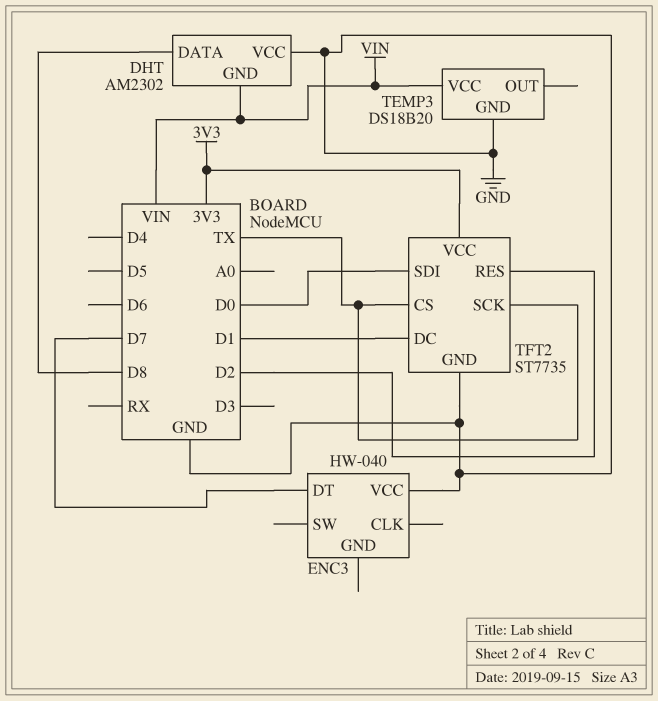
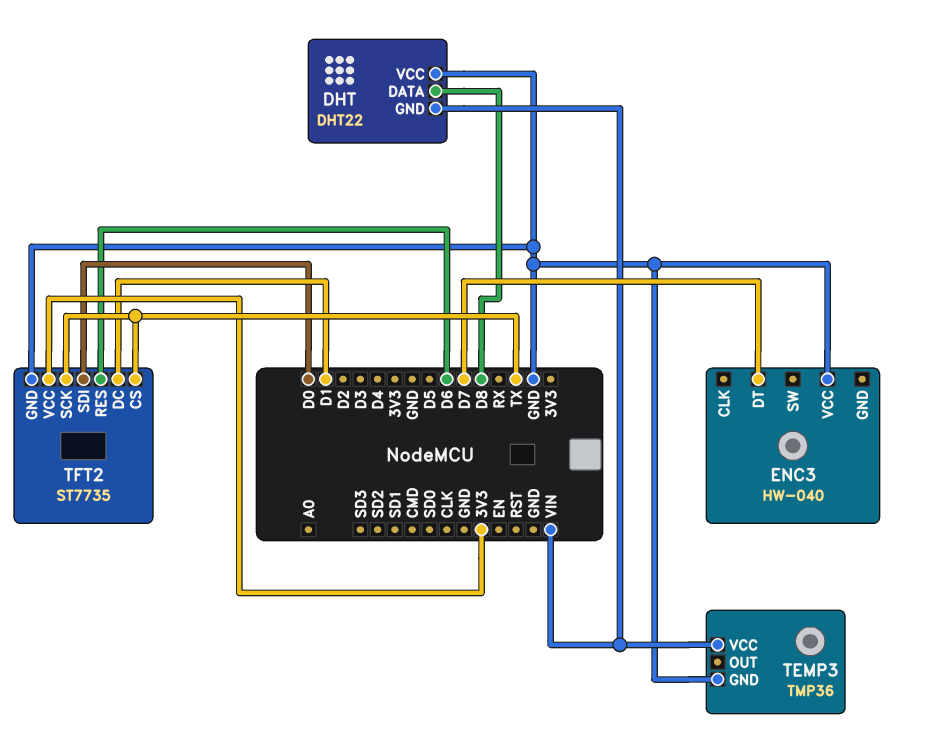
DHT: AM2302 -> DHT22
TEMP3: DS18B20 -> TMP36
TFT2 pin RES: D2 -> D6

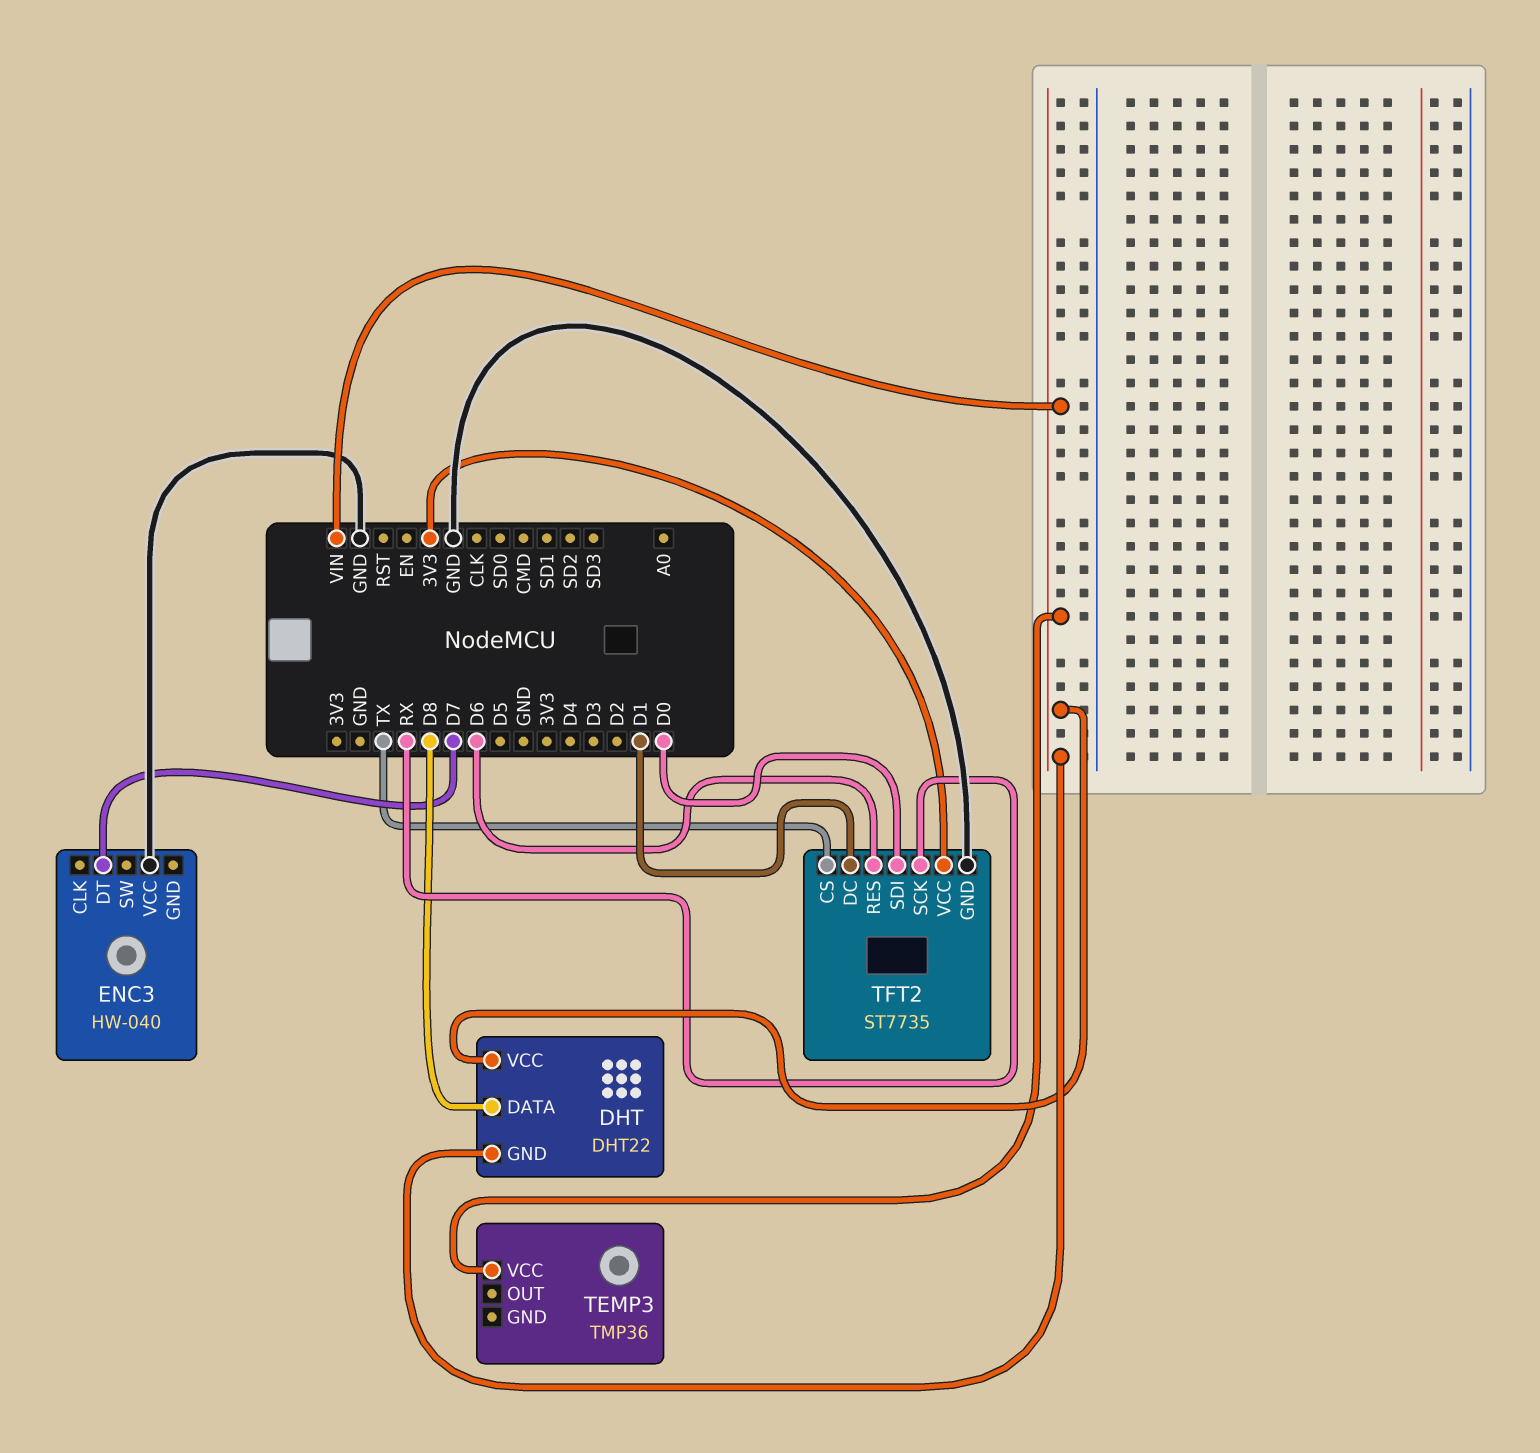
DHT pin VCC: GND -> VIN
TEMP3 pin GND: GND -> none
TFT2 pin SCK: TX -> RX

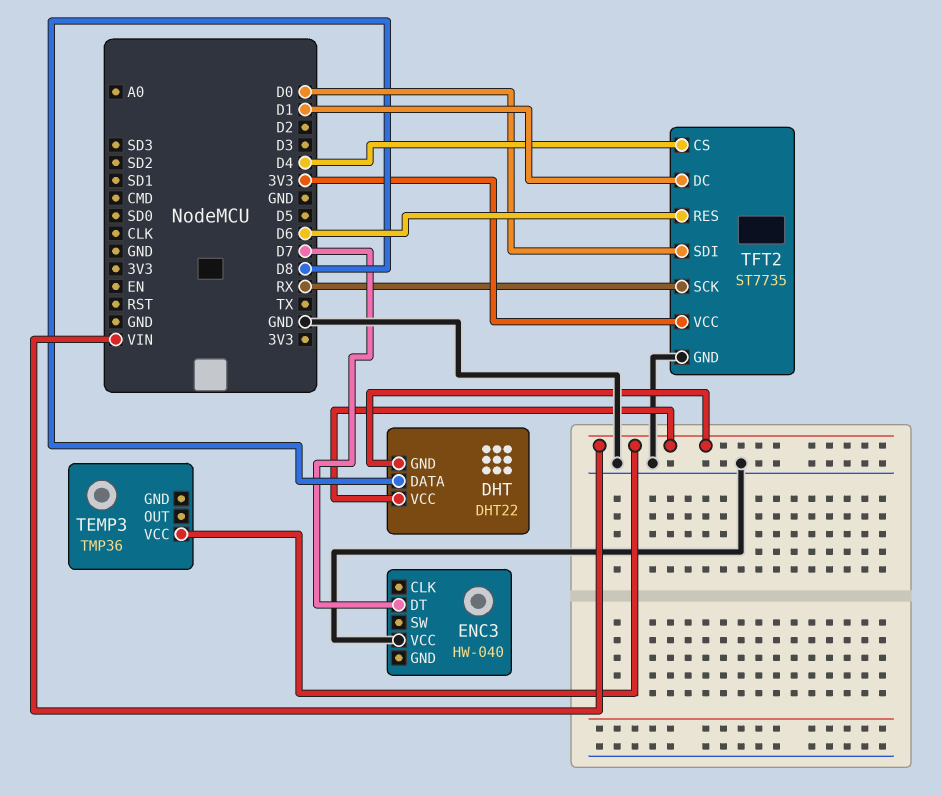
TFT2 pin CS: TX -> D4

